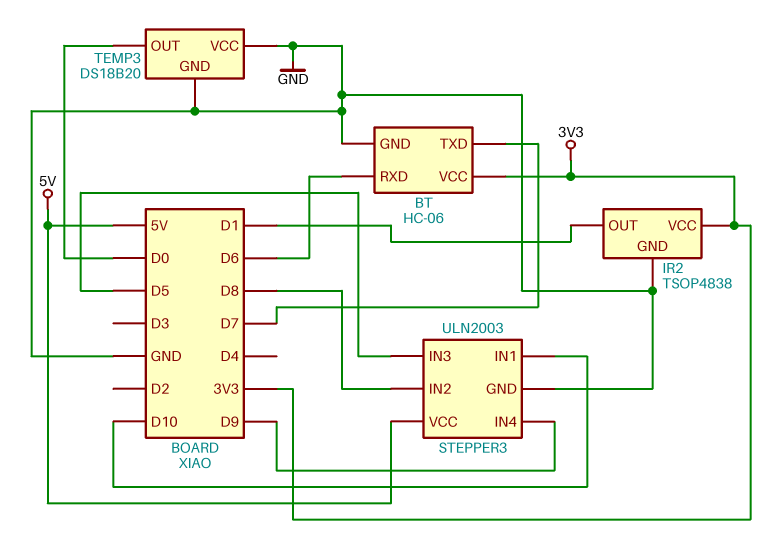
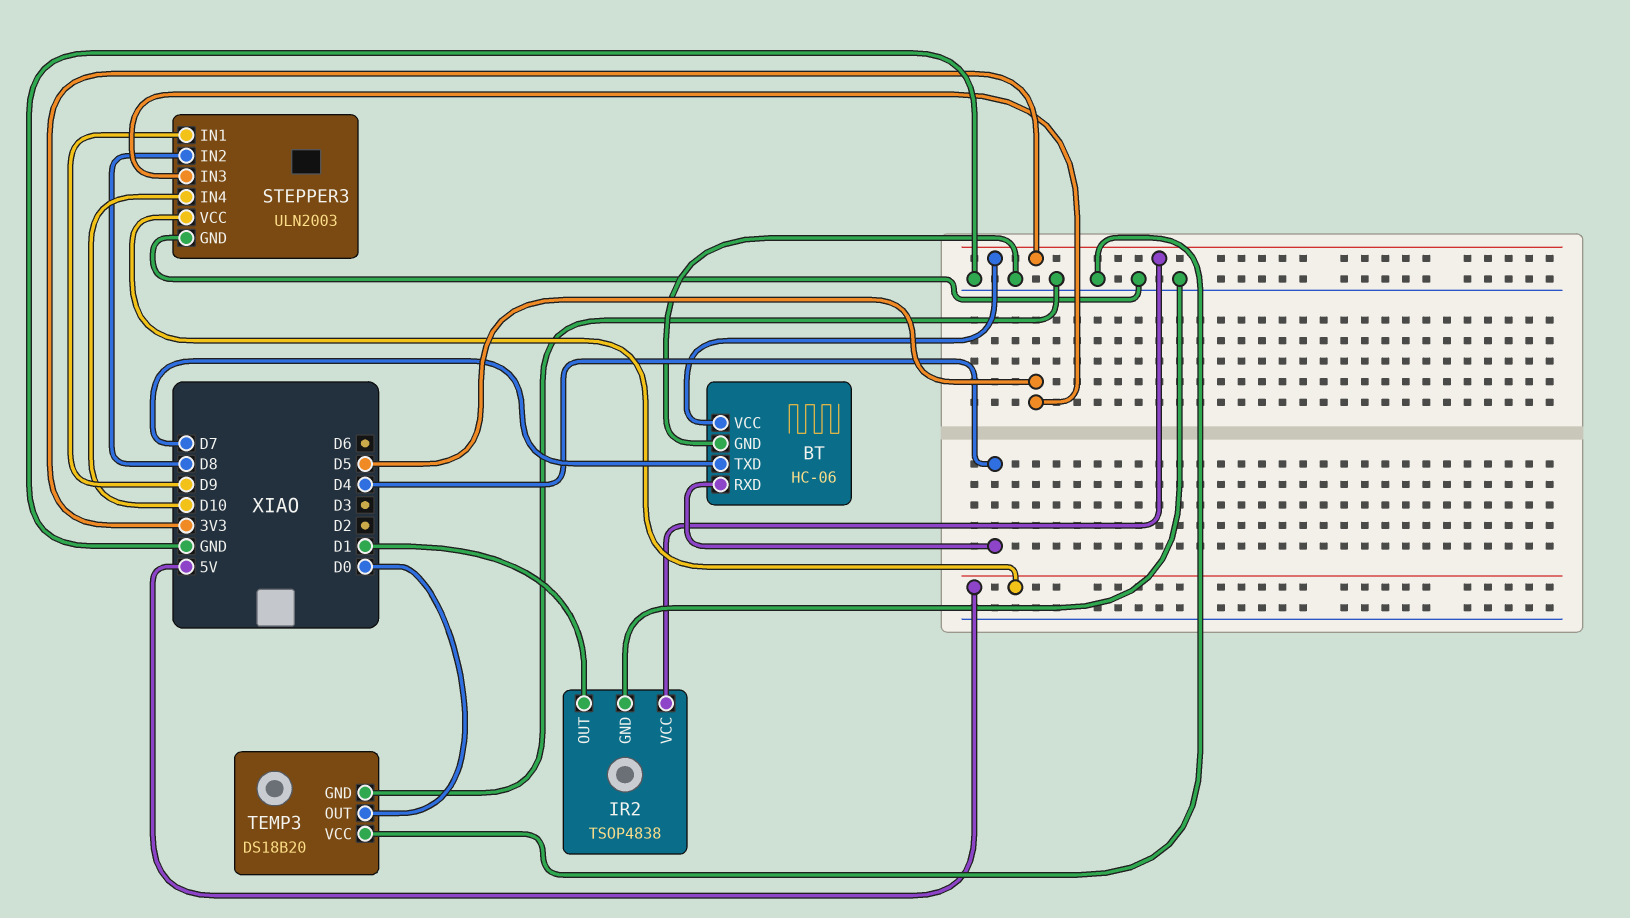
BT pin RXD: D6 -> D4
STEPPER3 pin IN1: D10 -> D9
STEPPER3 pin IN4: D9 -> D10

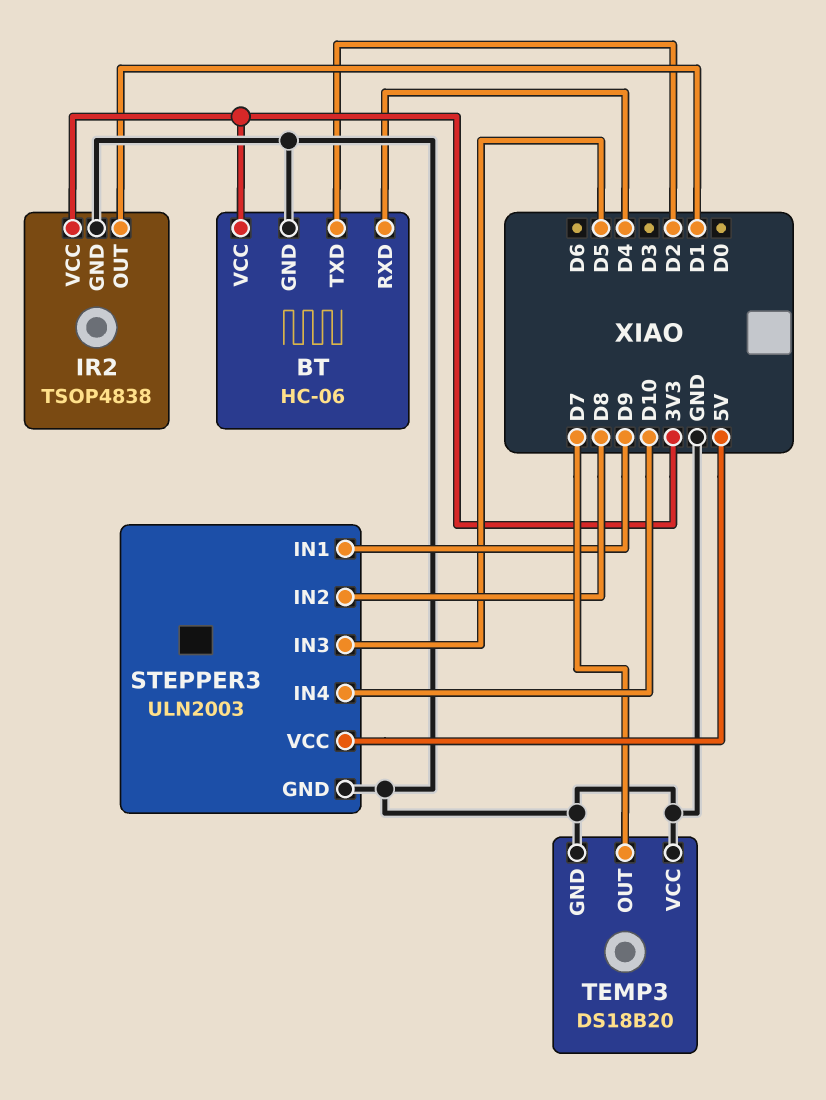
BT pin TXD: D7 -> D2
TEMP3 pin OUT: D0 -> D7

